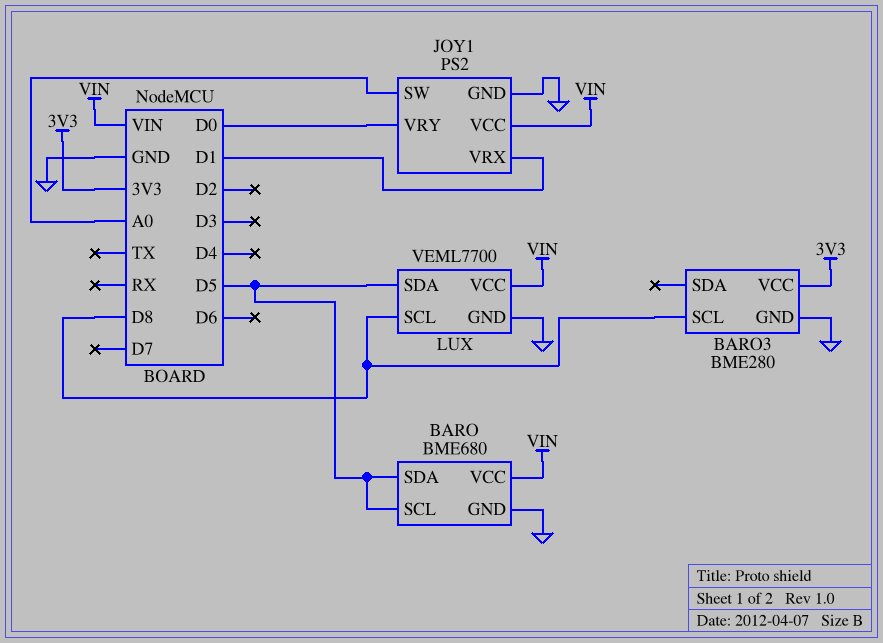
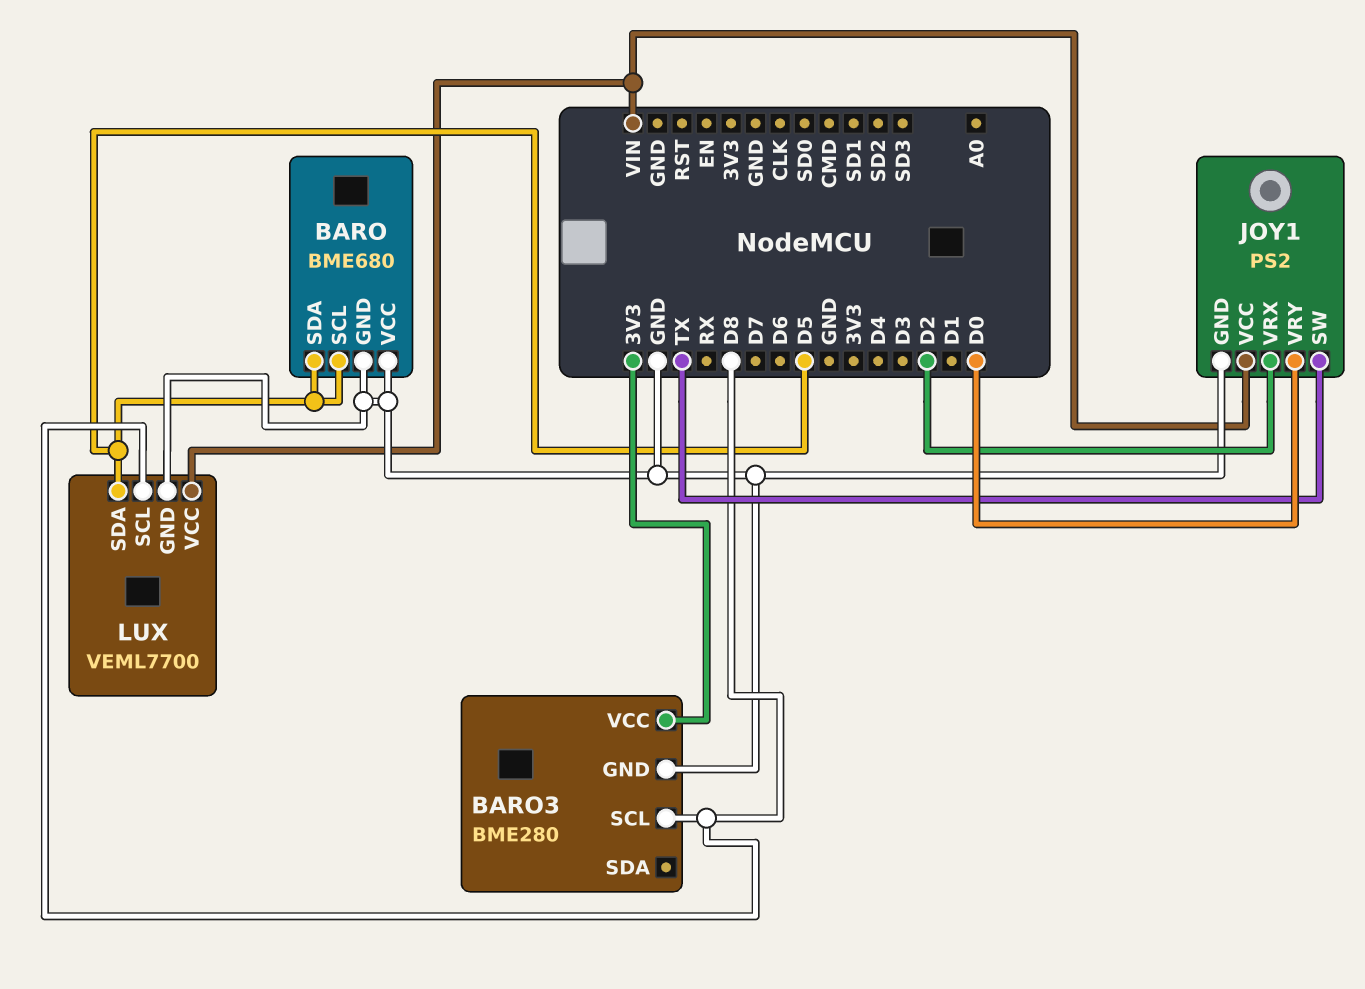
BARO pin VCC: VIN -> GND
JOY1 pin SW: A0 -> TX
JOY1 pin VRX: D1 -> D2

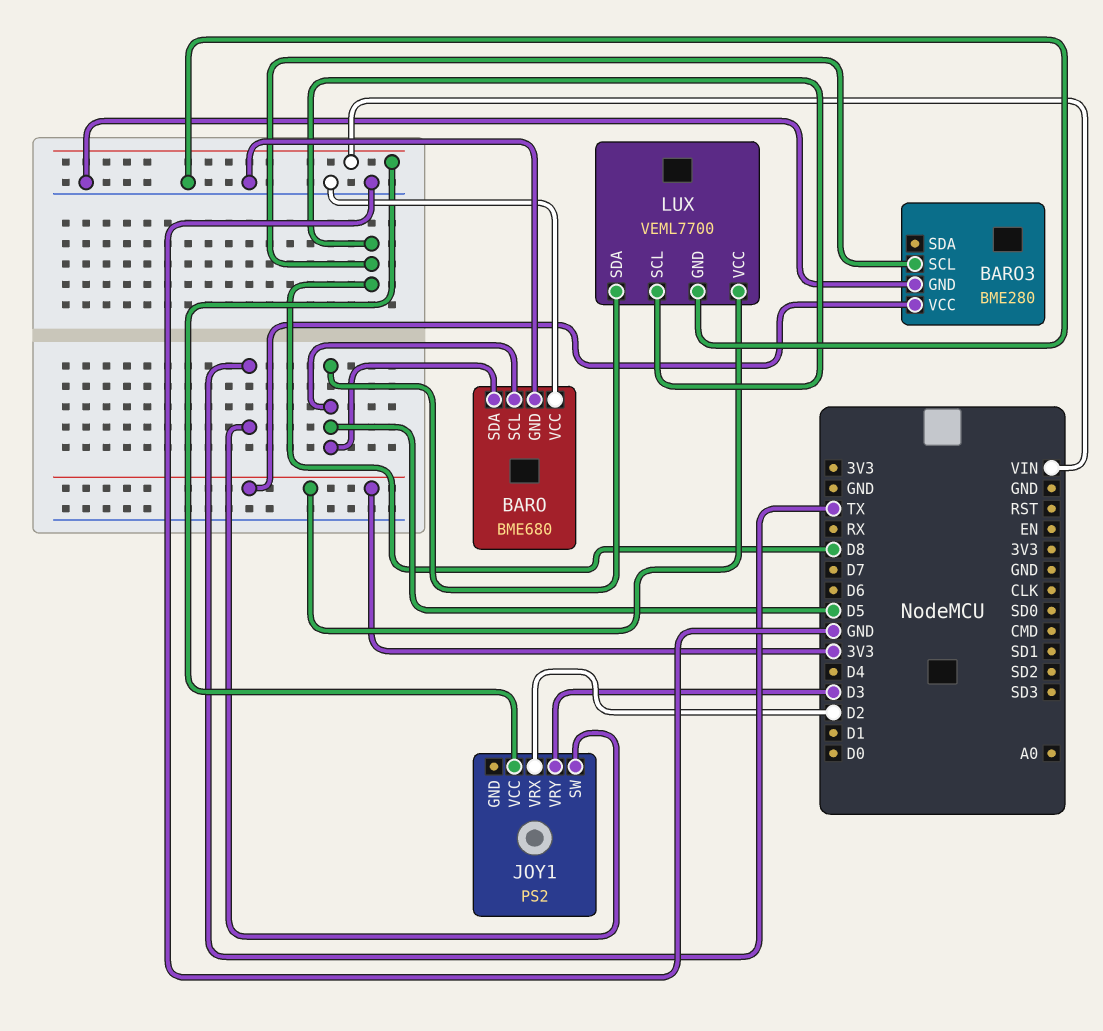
JOY1 pin GND: GND -> none
JOY1 pin VRY: D0 -> D3
LUX pin VCC: VIN -> 3V3

